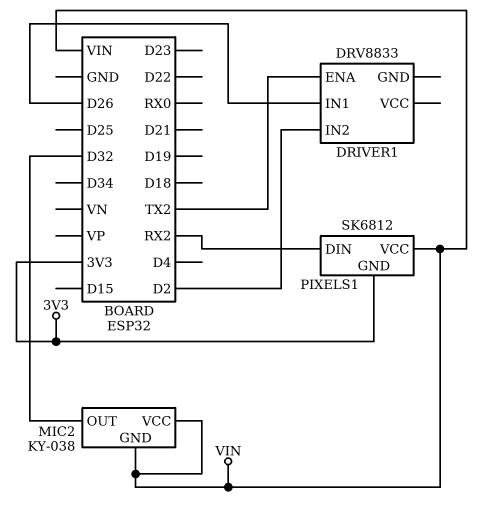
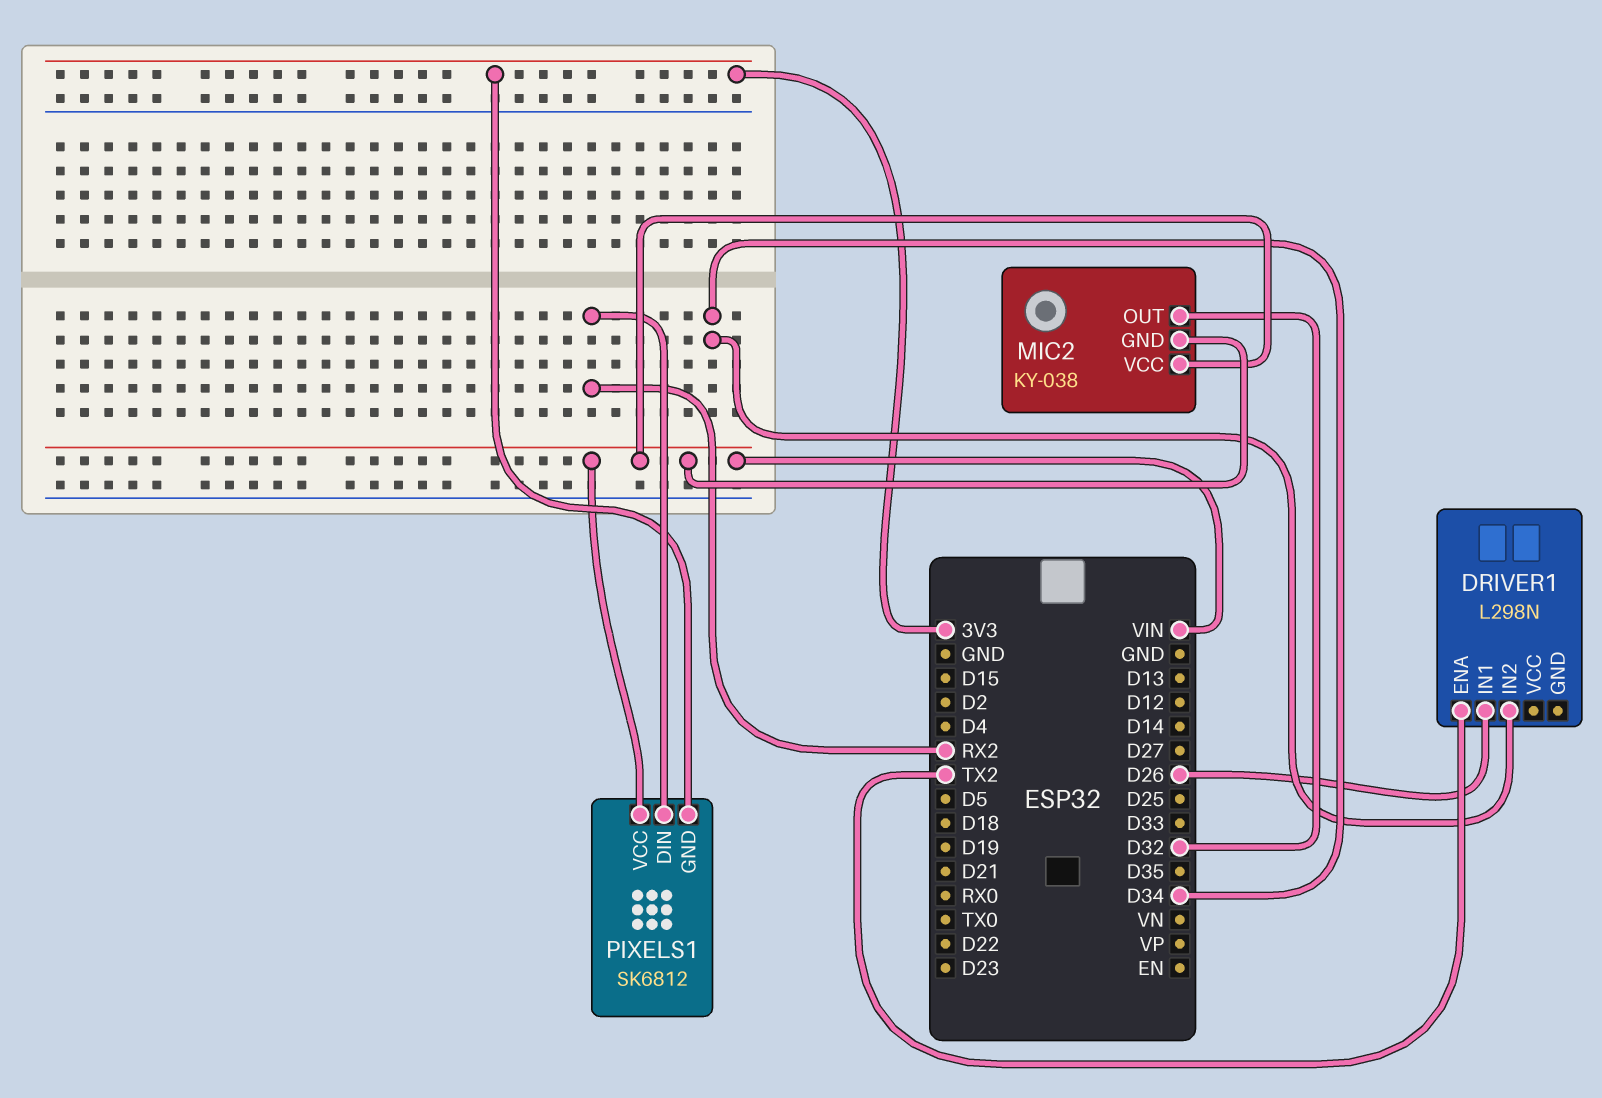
DRIVER1: DRV8833 -> L298N
DRIVER1 pin IN2: D2 -> D34

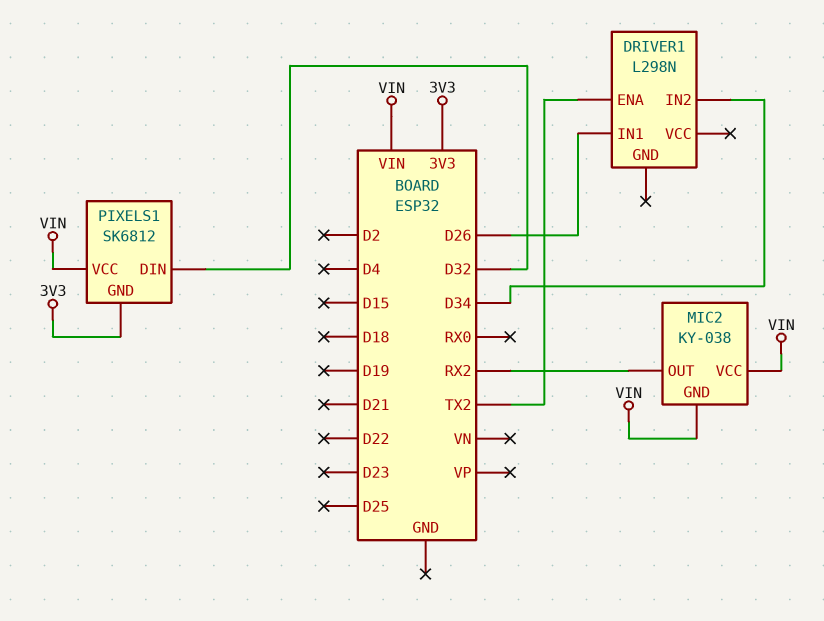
MIC2 pin OUT: D32 -> RX2
PIXELS1 pin DIN: RX2 -> D32

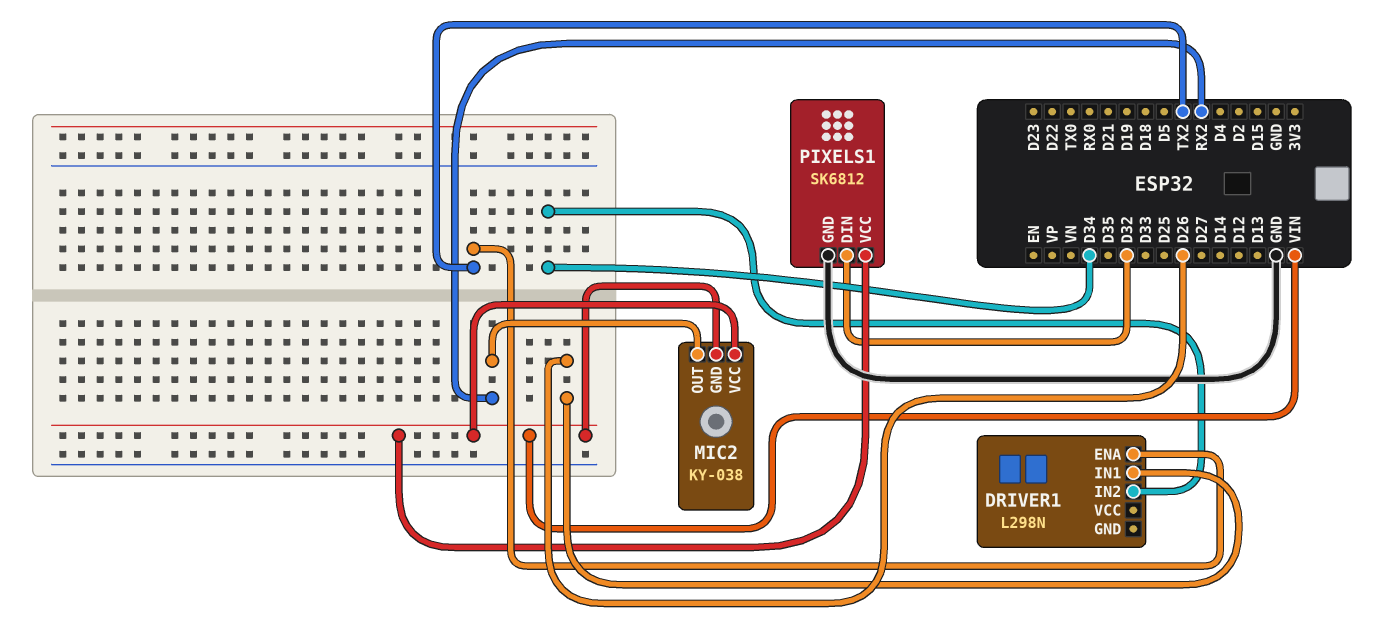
PIXELS1 pin GND: 3V3 -> GND

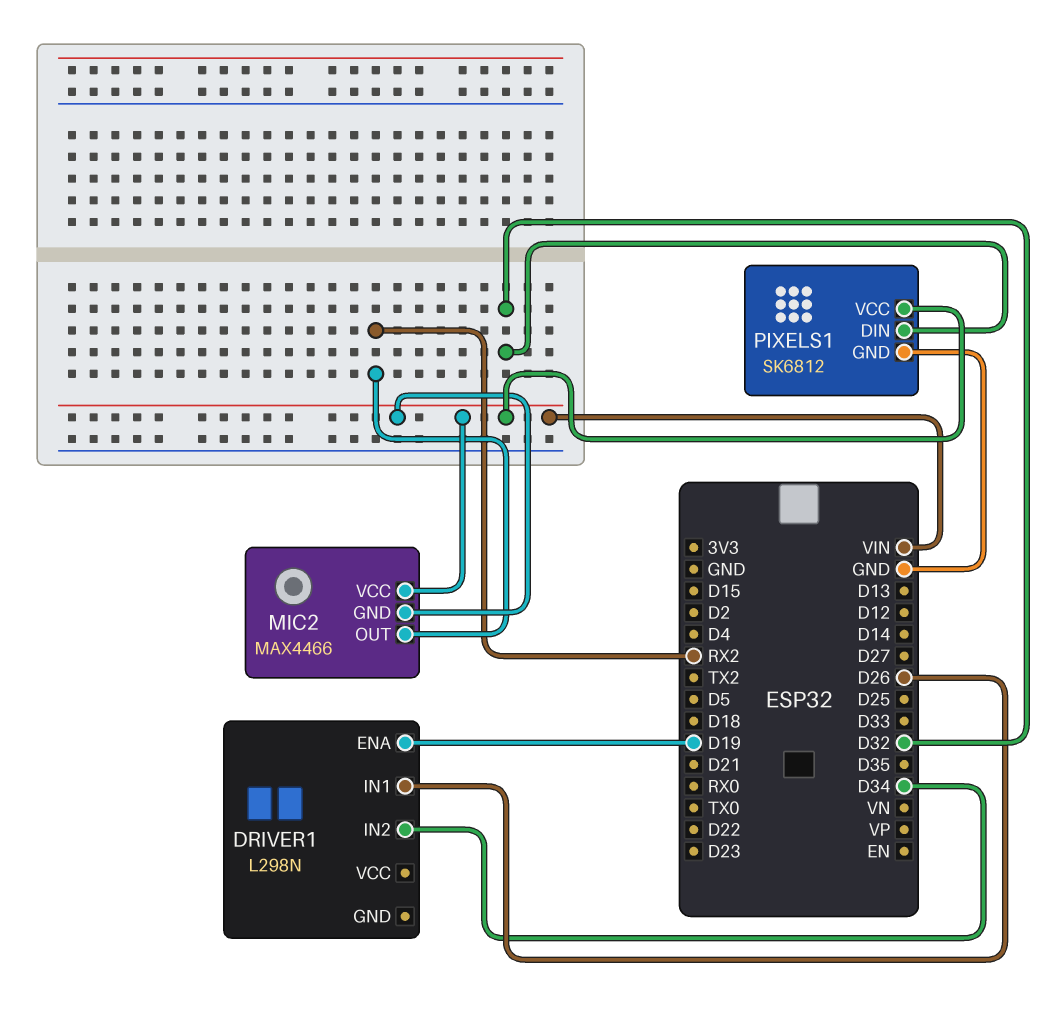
DRIVER1 pin ENA: TX2 -> D19
MIC2: KY-038 -> MAX4466

